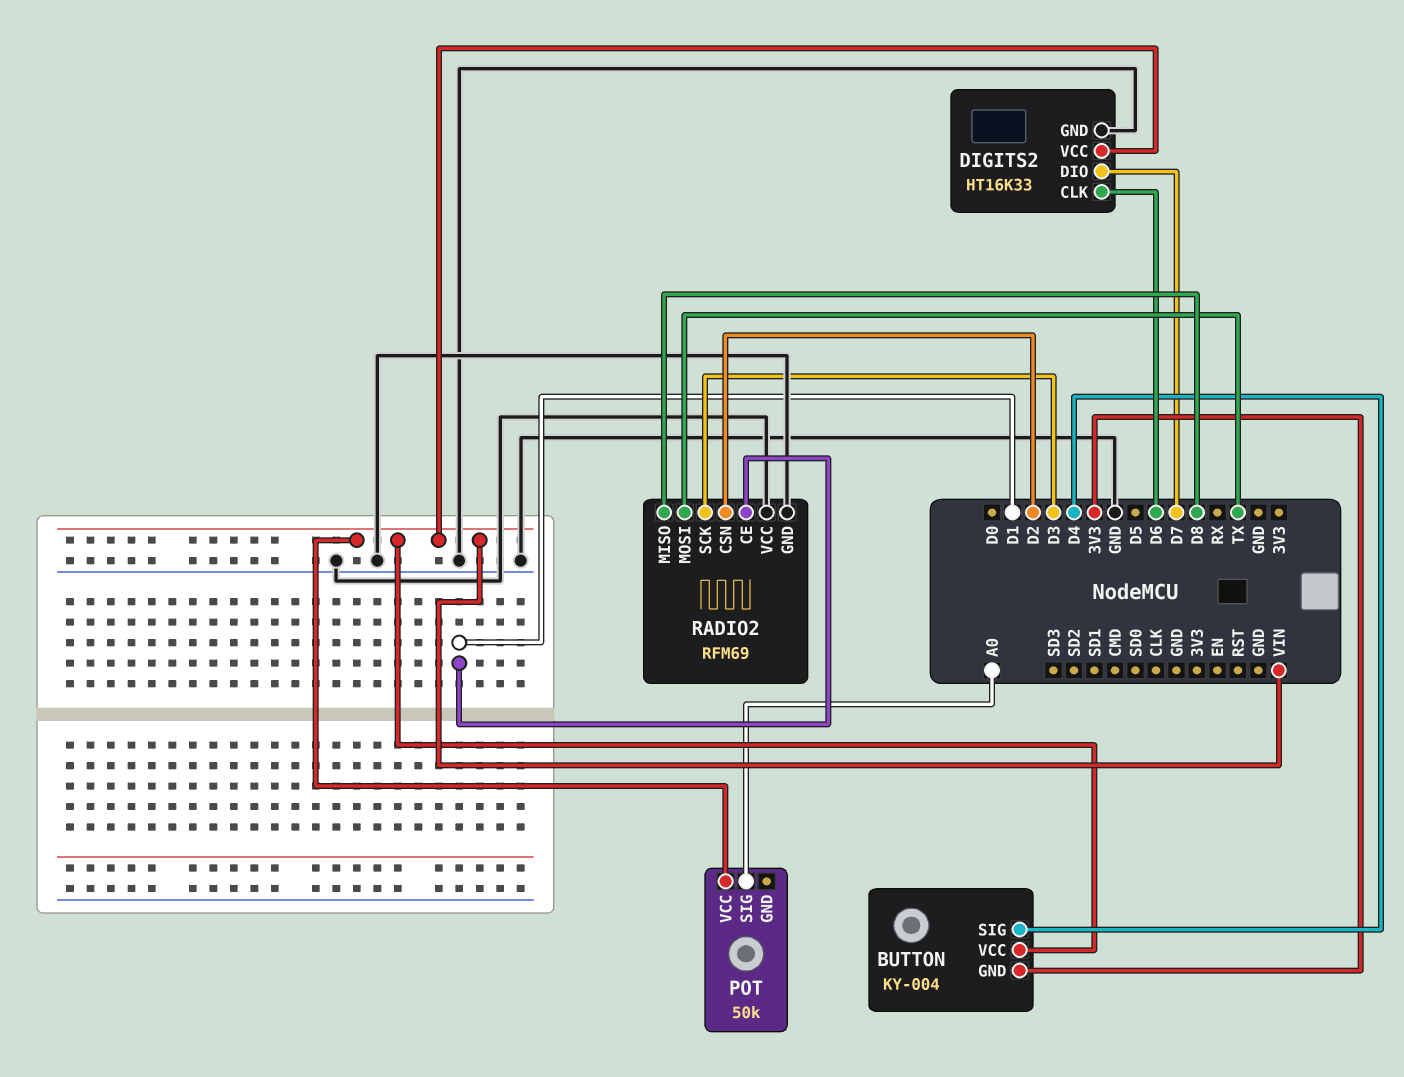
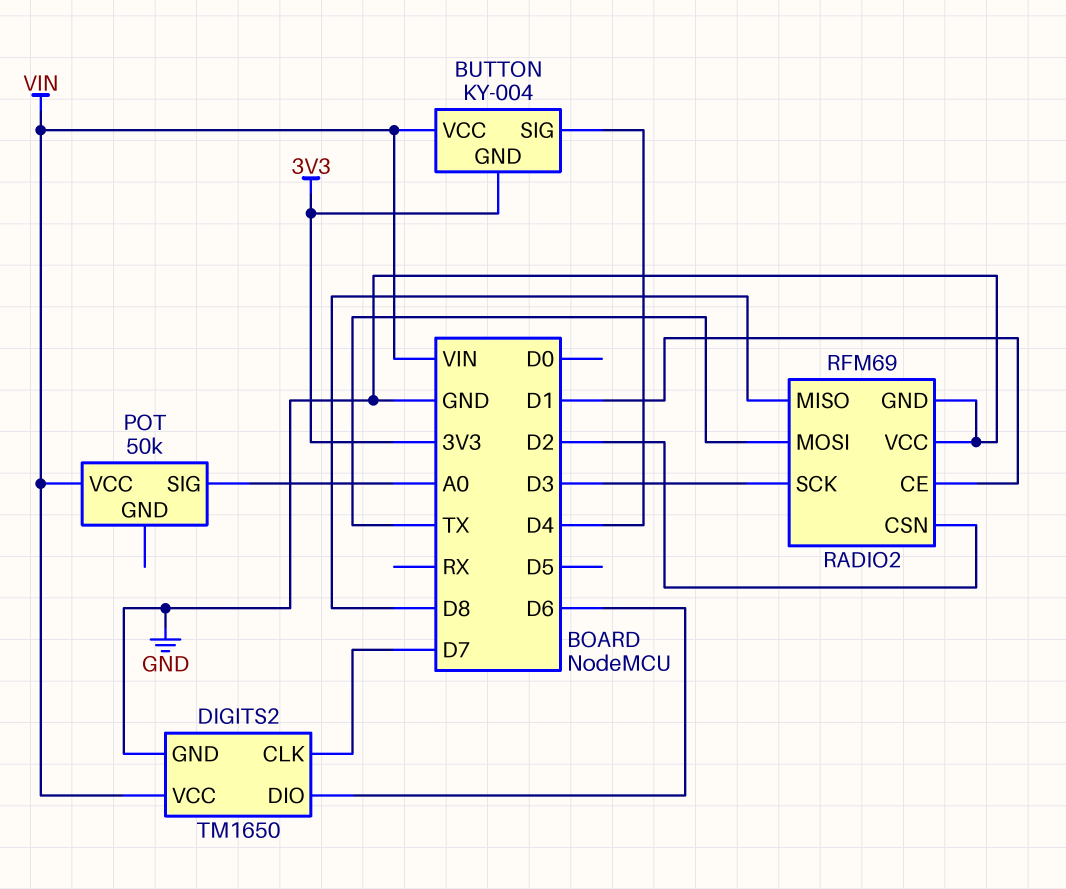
DIGITS2: HT16K33 -> TM1650
DIGITS2 pin CLK: D6 -> D7
DIGITS2 pin DIO: D7 -> D6

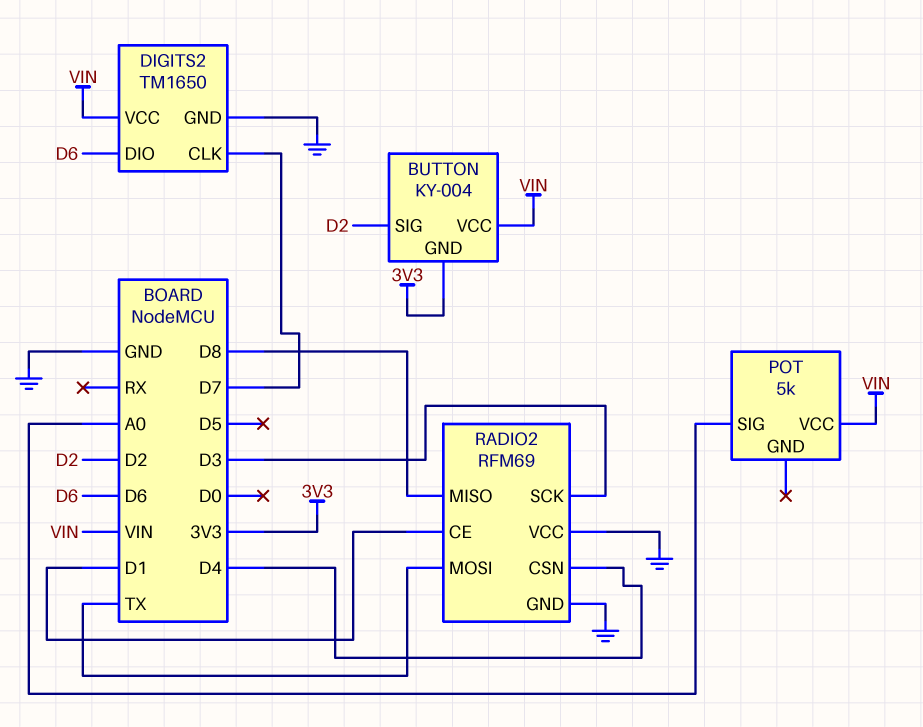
BUTTON pin SIG: D4 -> D2
POT: 50k -> 5k
RADIO2 pin CSN: D2 -> D4

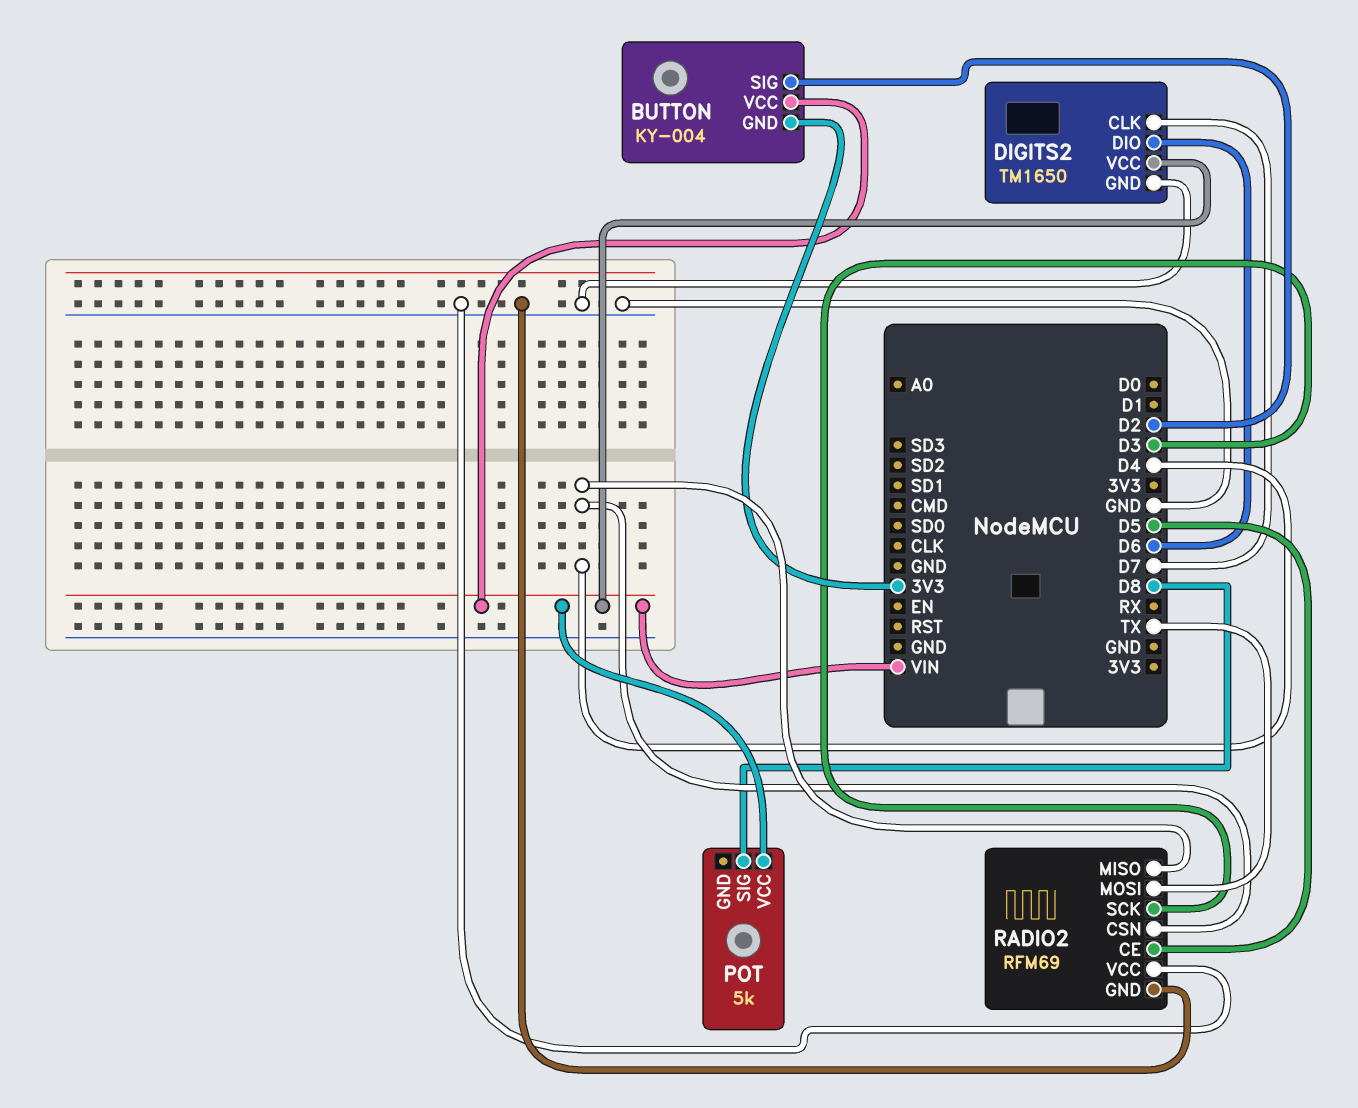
POT pin SIG: A0 -> D8
RADIO2 pin CE: D1 -> D5
RADIO2 pin MISO: D8 -> D4

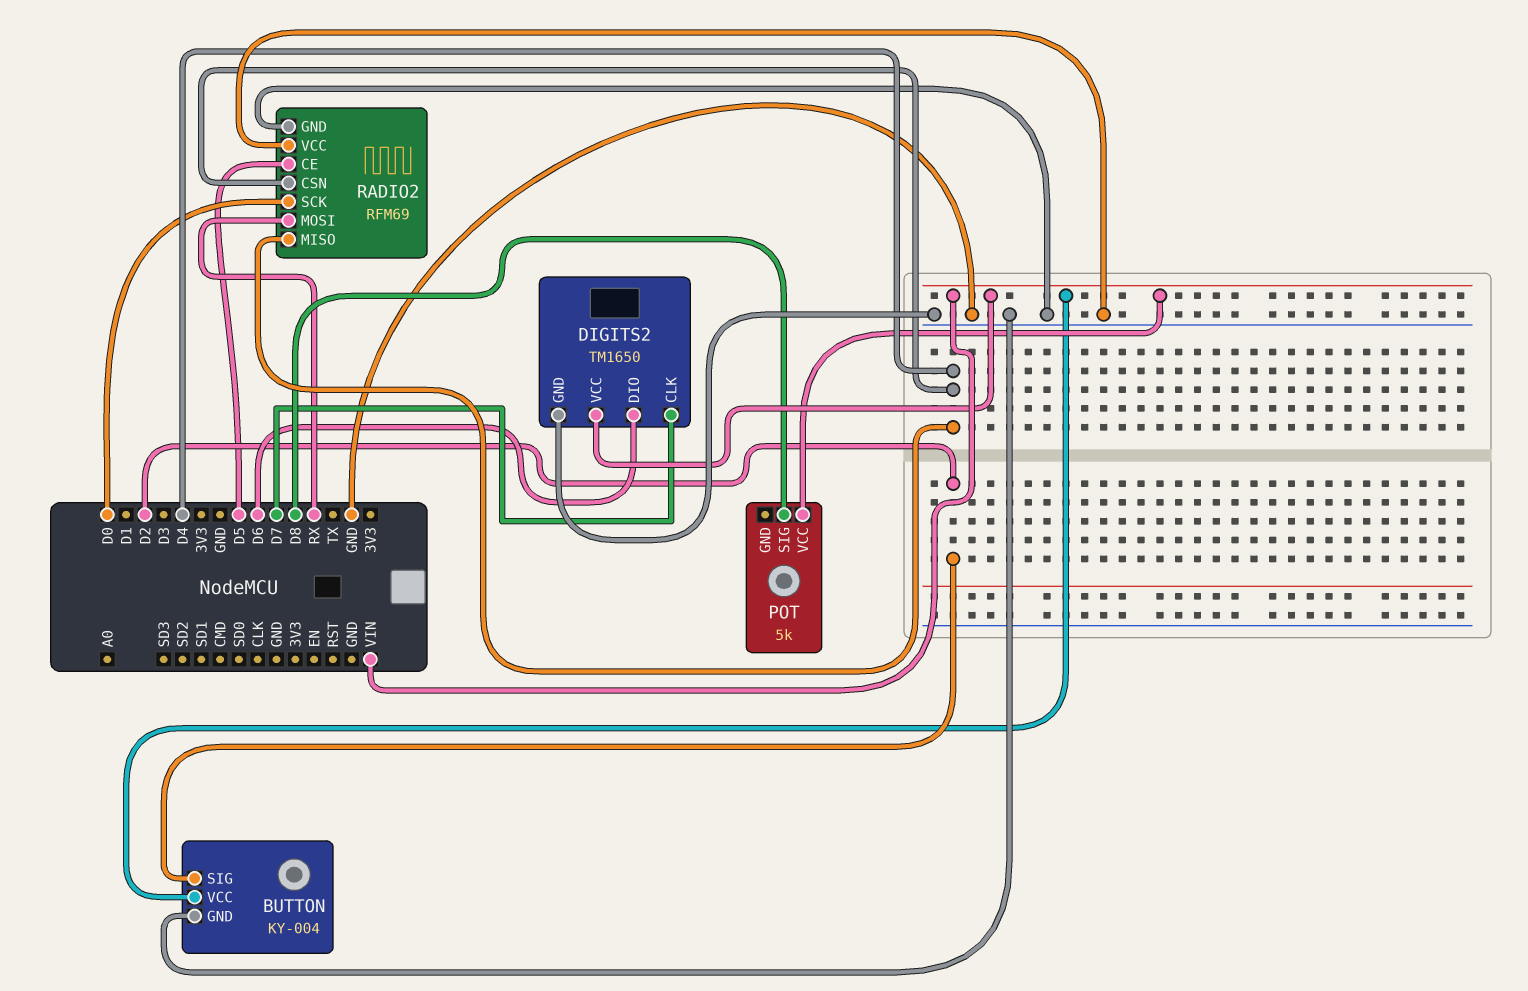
BUTTON pin GND: 3V3 -> GND
RADIO2 pin MOSI: TX -> RX
RADIO2 pin SCK: D3 -> D0

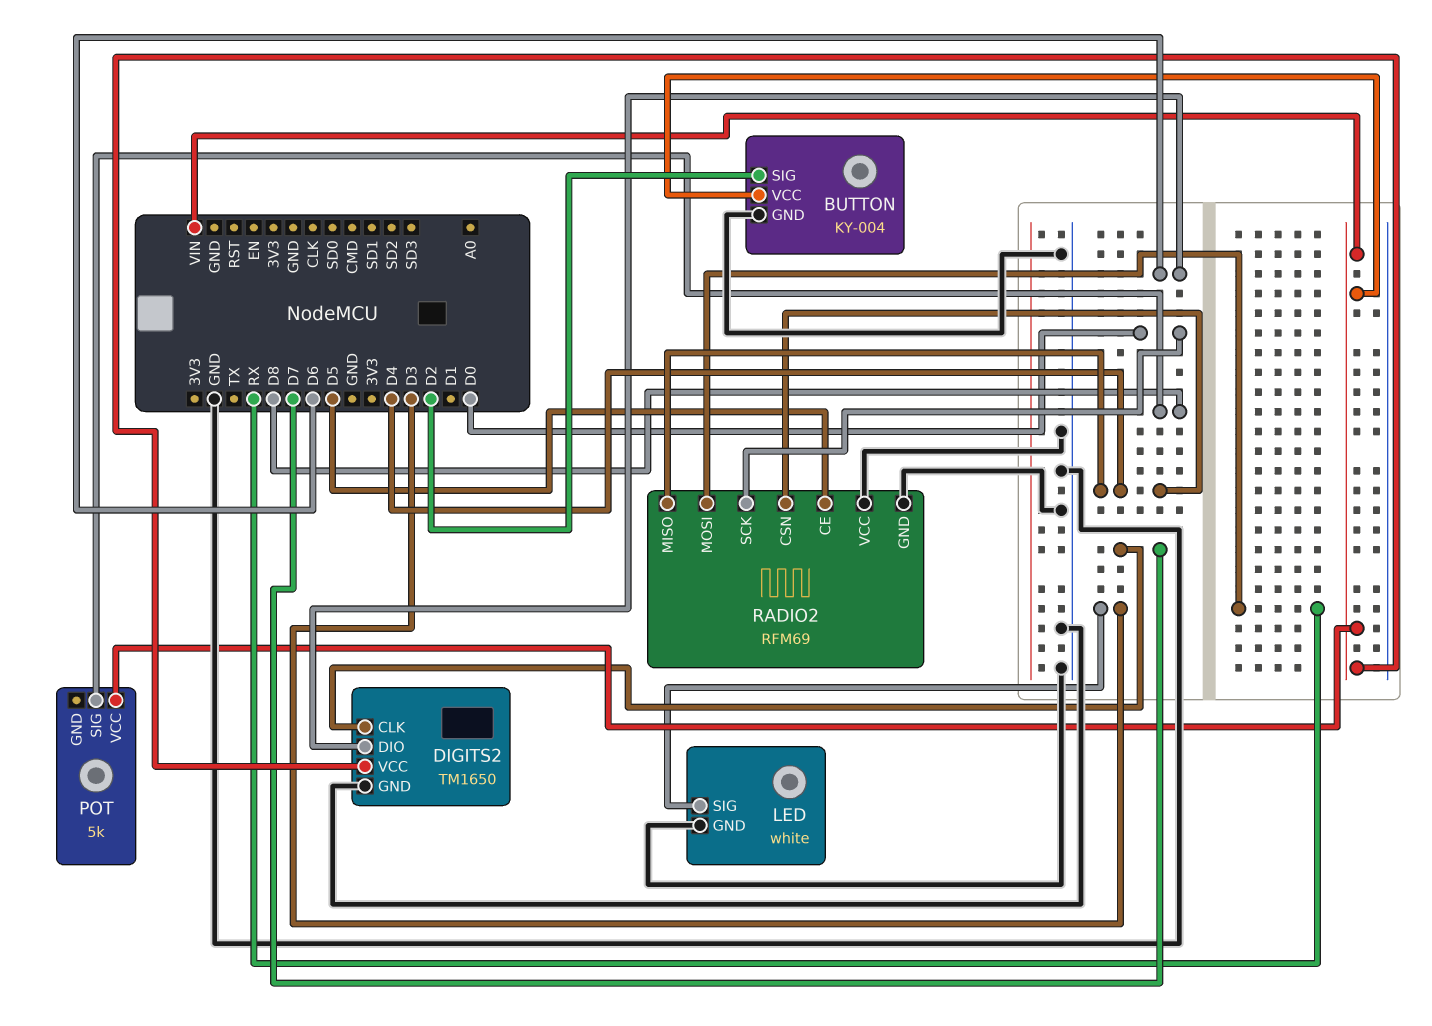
LED: none -> white
LED pin GND: none -> GND
LED pin SIG: none -> D3

